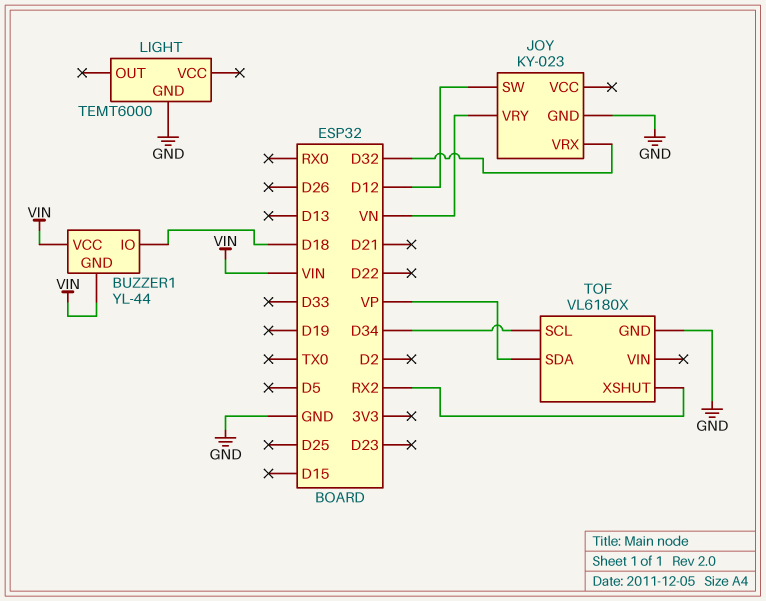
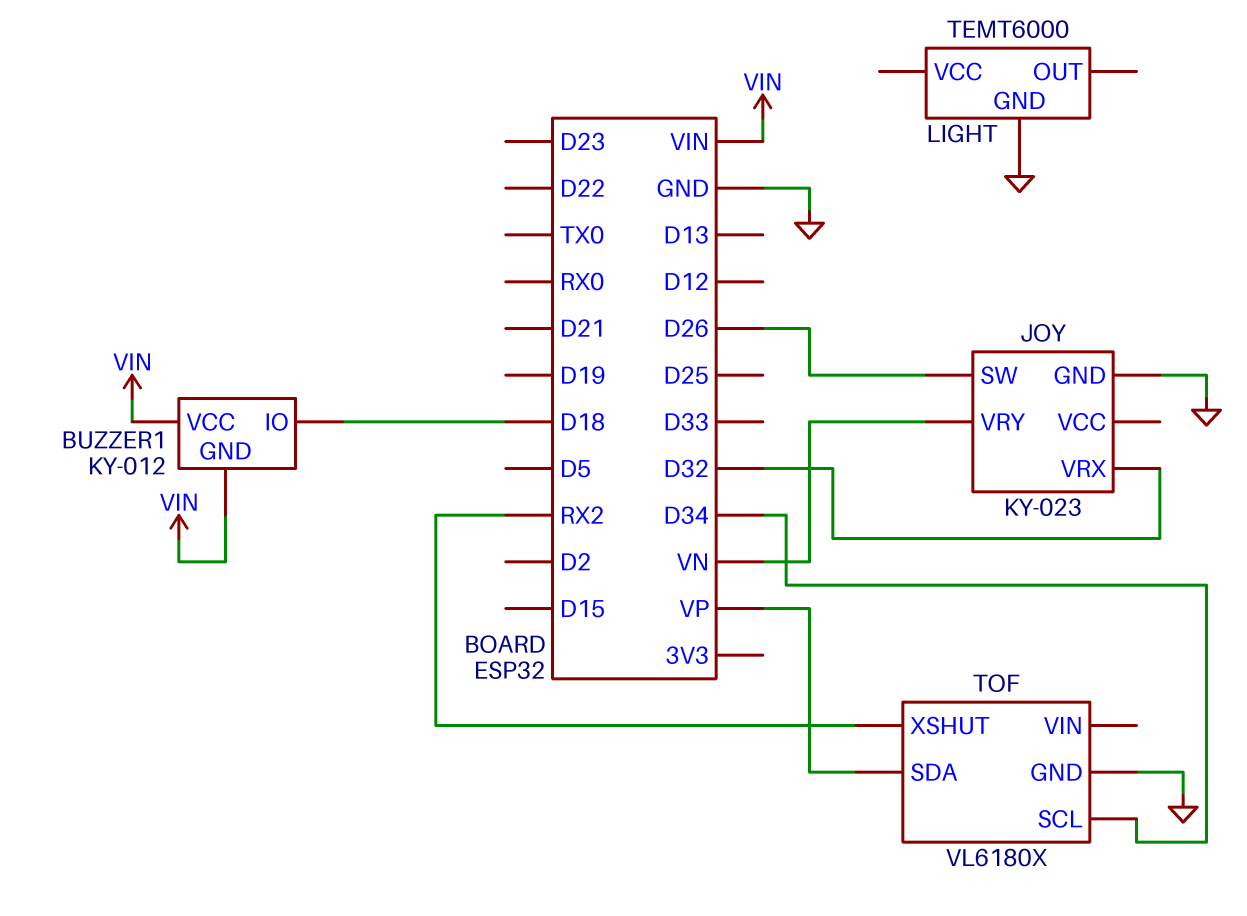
BUZZER1: YL-44 -> KY-012
JOY pin SW: D12 -> D26

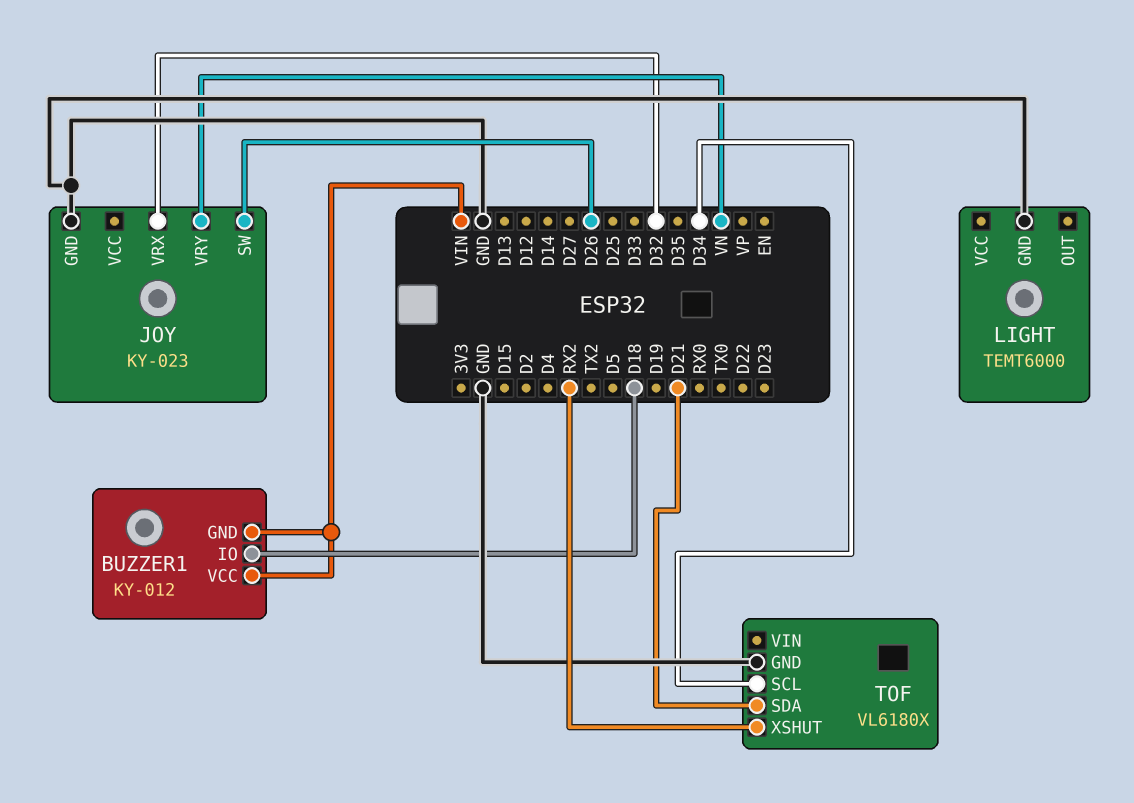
TOF pin SDA: VP -> D21

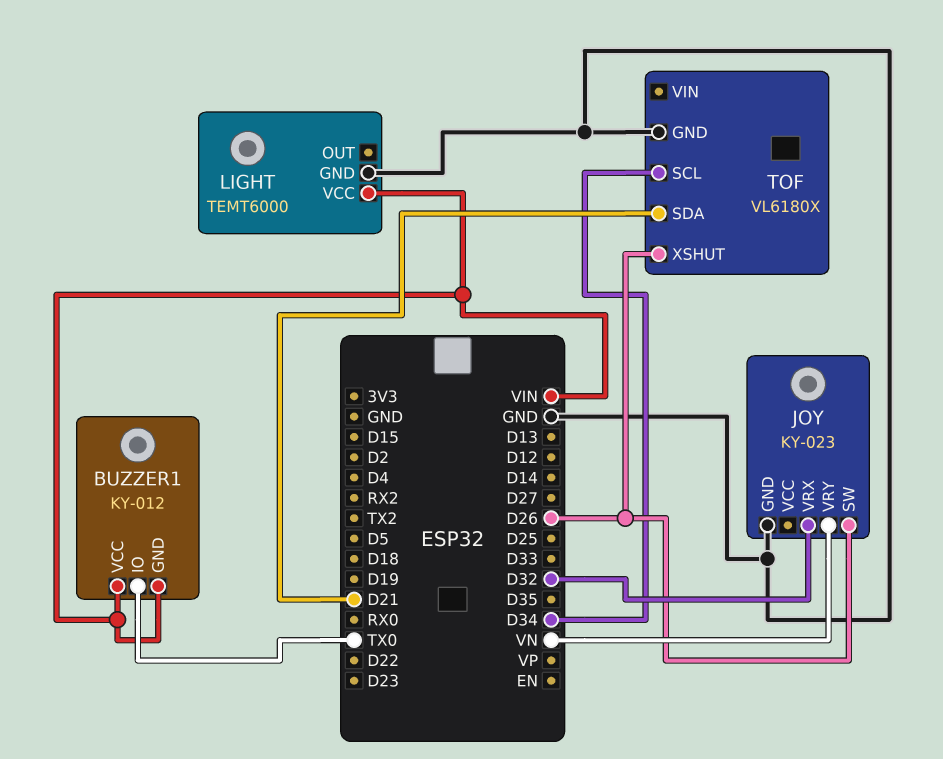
BUZZER1 pin IO: D18 -> TX0
LIGHT pin VCC: none -> VIN
TOF pin XSHUT: RX2 -> D26

